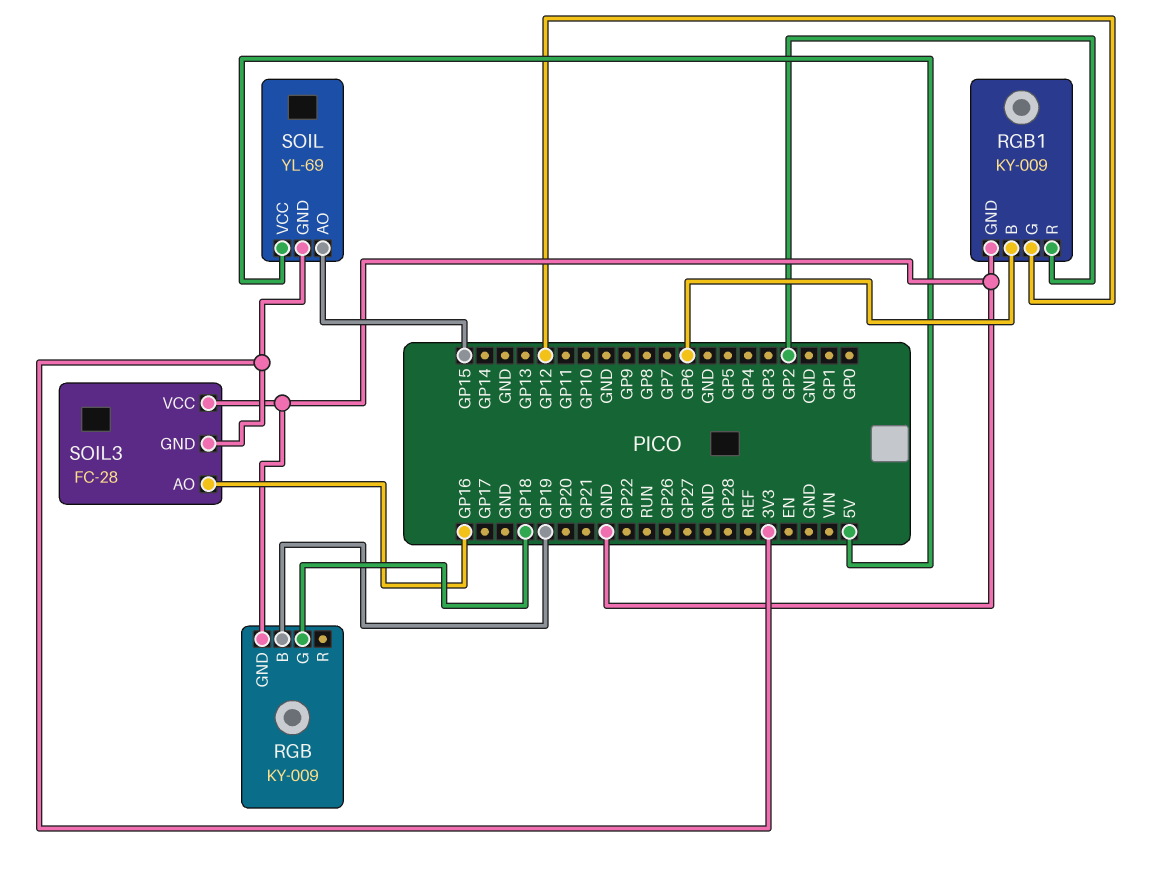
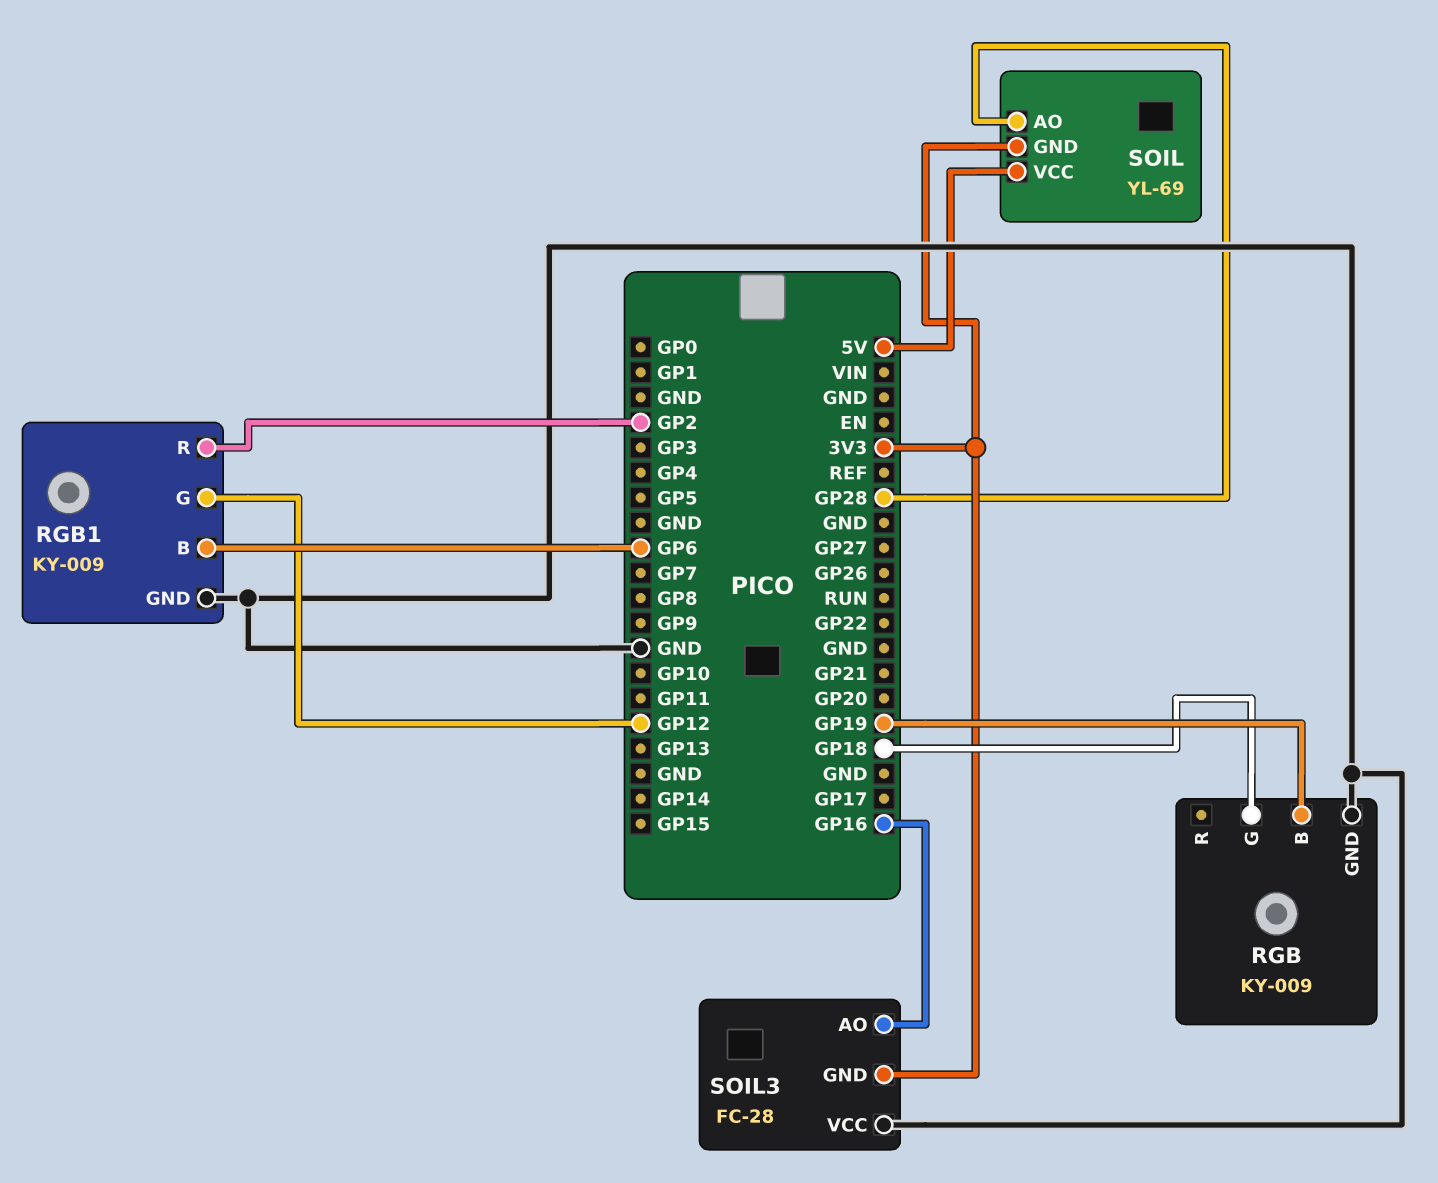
SOIL pin AO: GP15 -> GP28

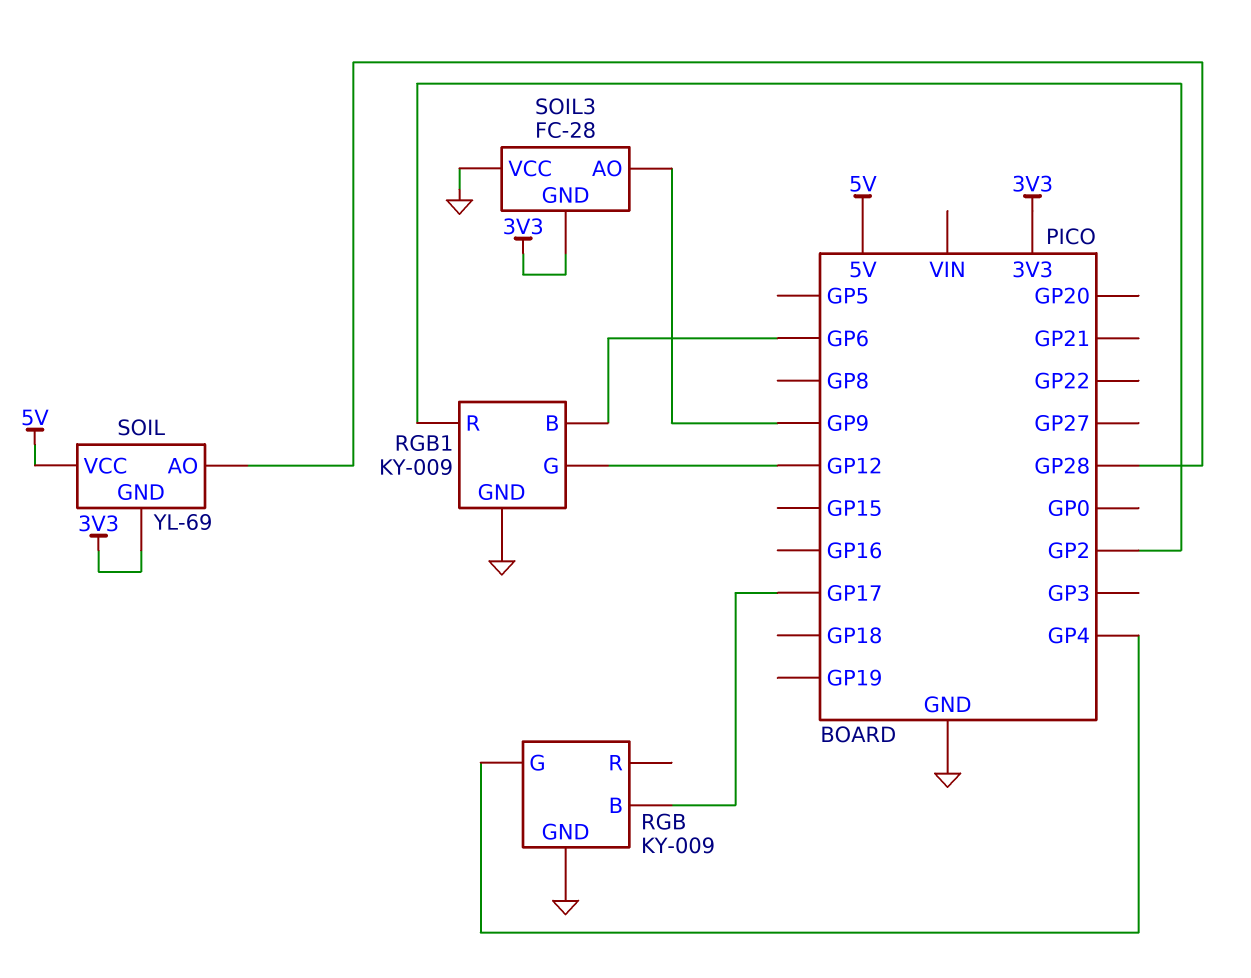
RGB pin B: GP19 -> GP17
RGB pin G: GP18 -> GP4
SOIL3 pin AO: GP16 -> GP9

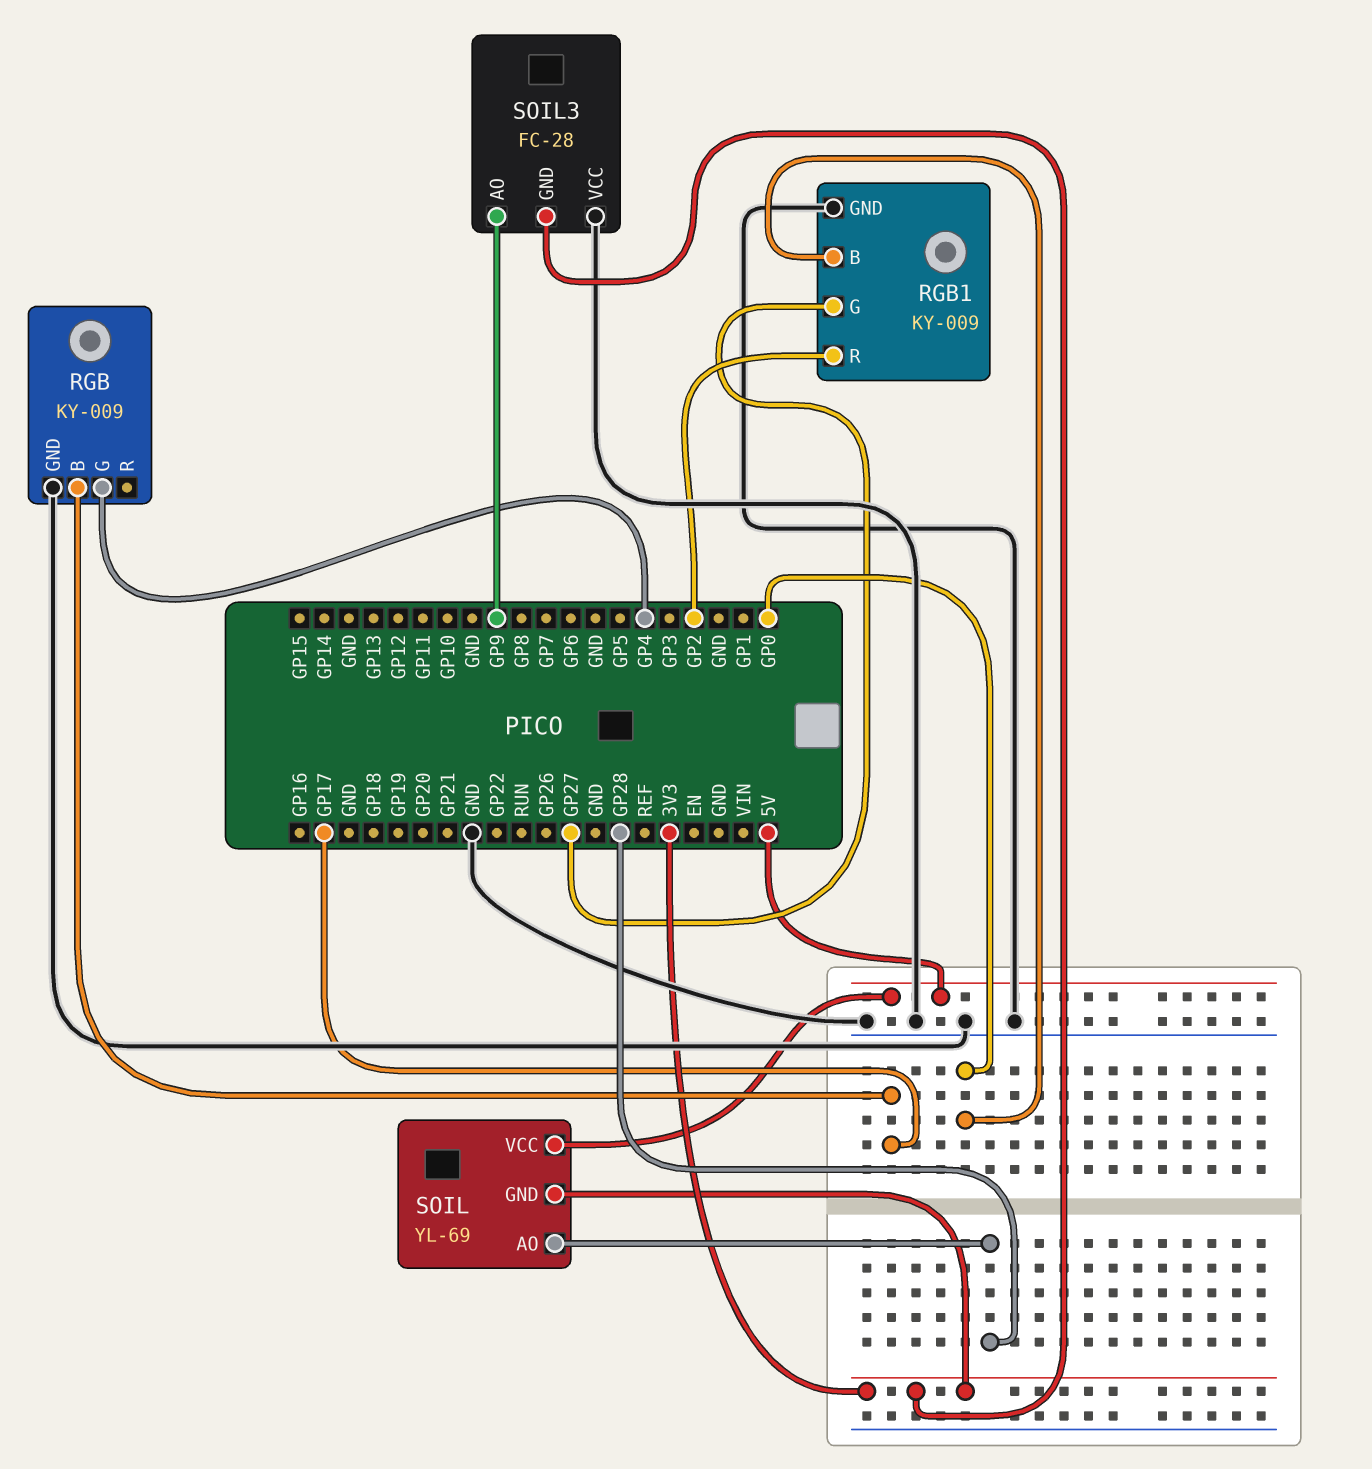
RGB1 pin B: GP6 -> GP0
RGB1 pin G: GP12 -> GP27

